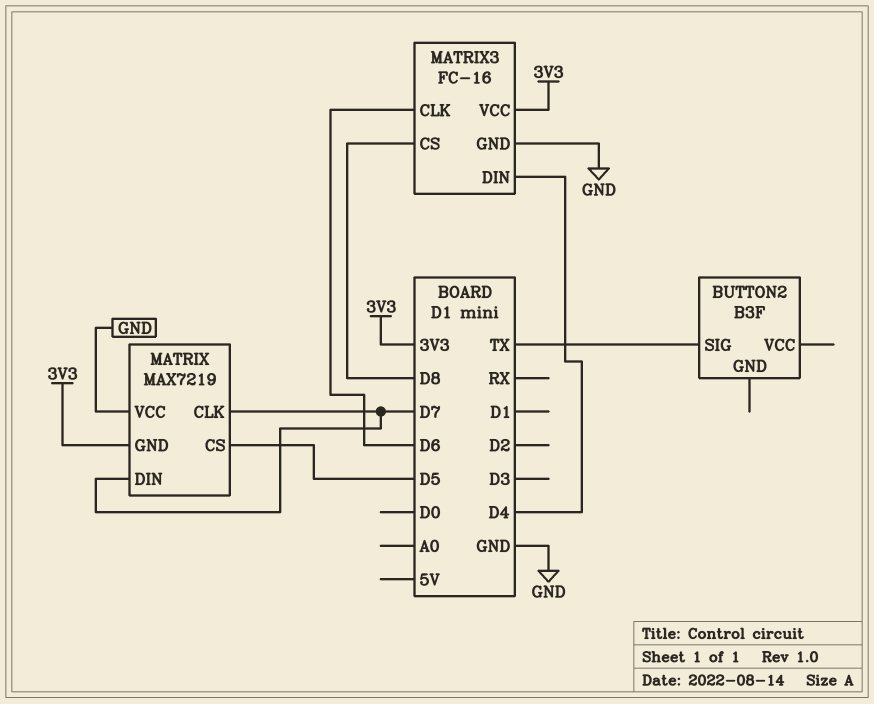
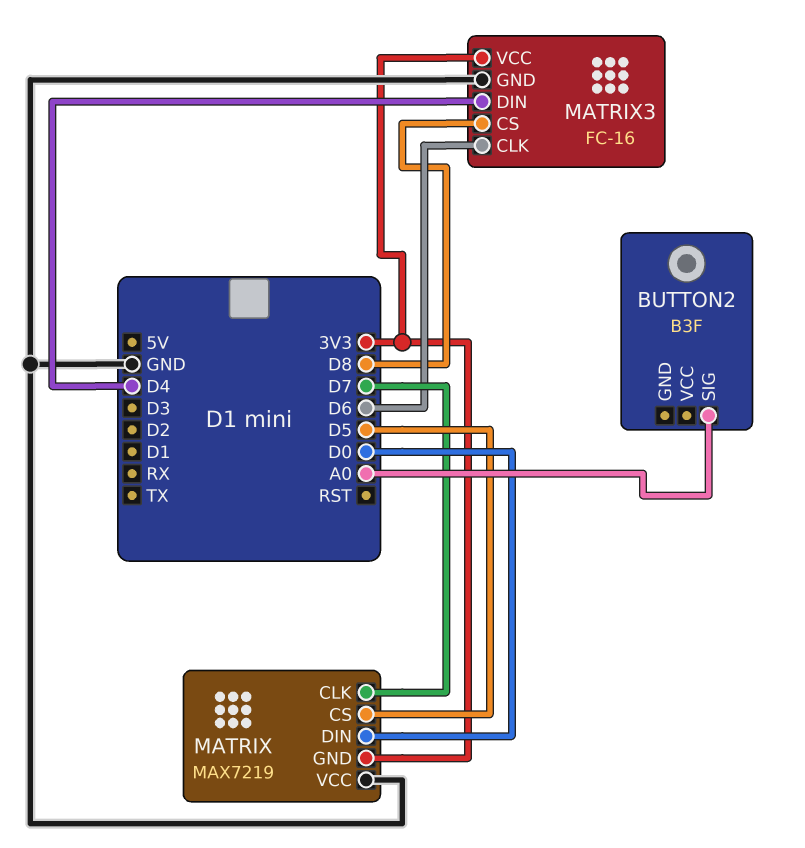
BUTTON2 pin SIG: TX -> A0
MATRIX pin DIN: D7 -> D0

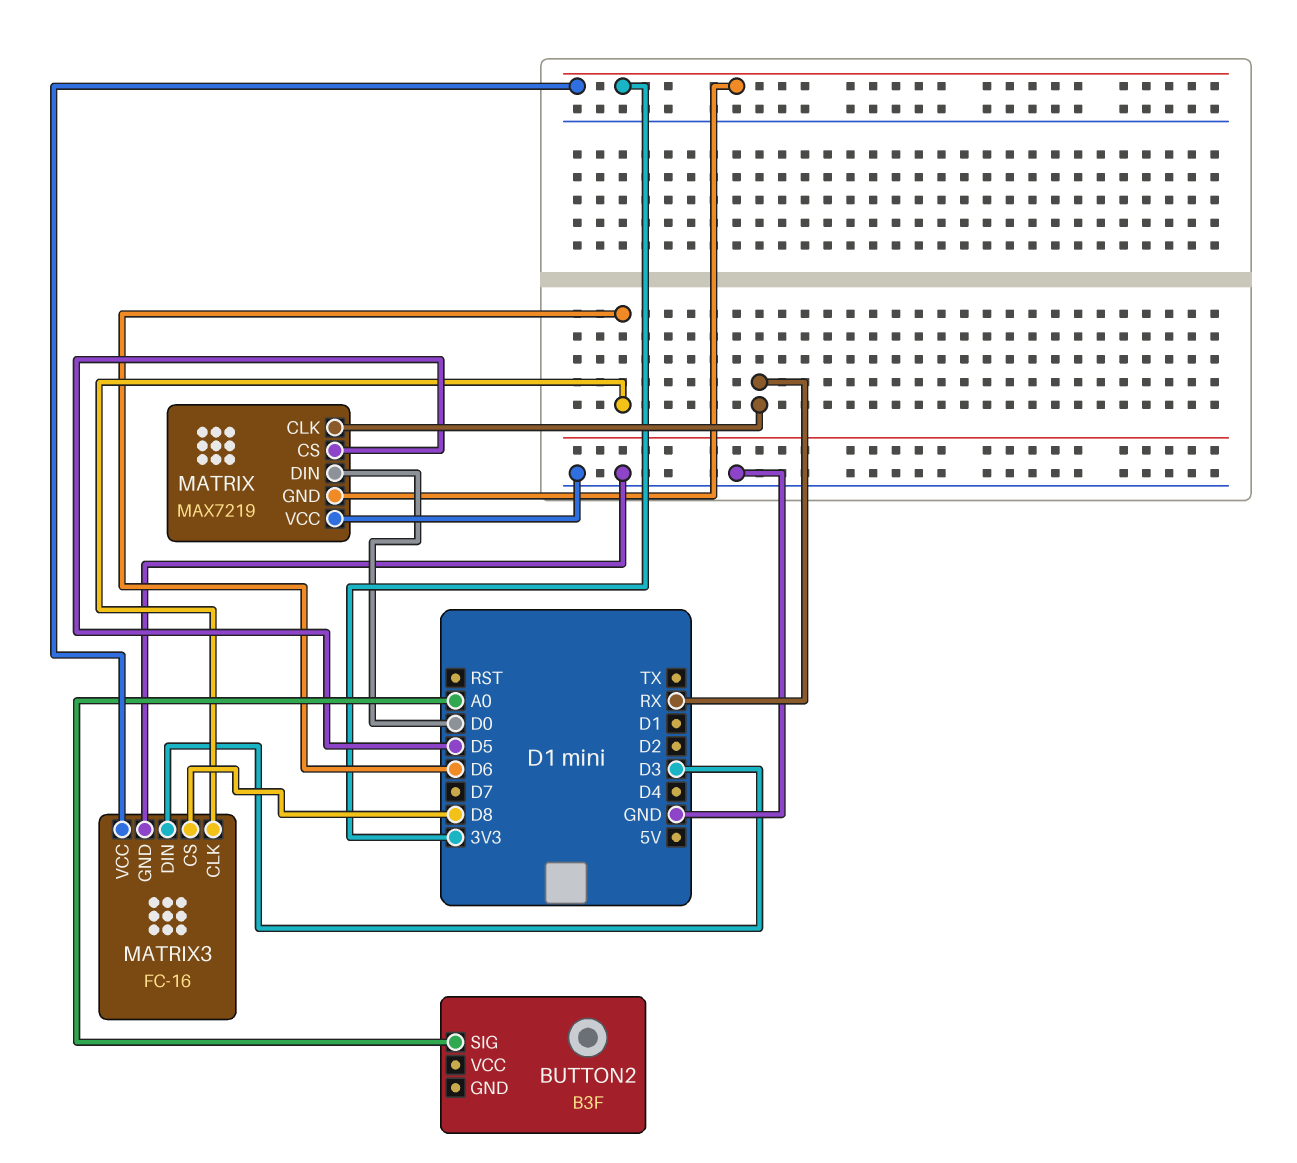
MATRIX pin CLK: D7 -> RX
MATRIX3 pin DIN: D4 -> D3

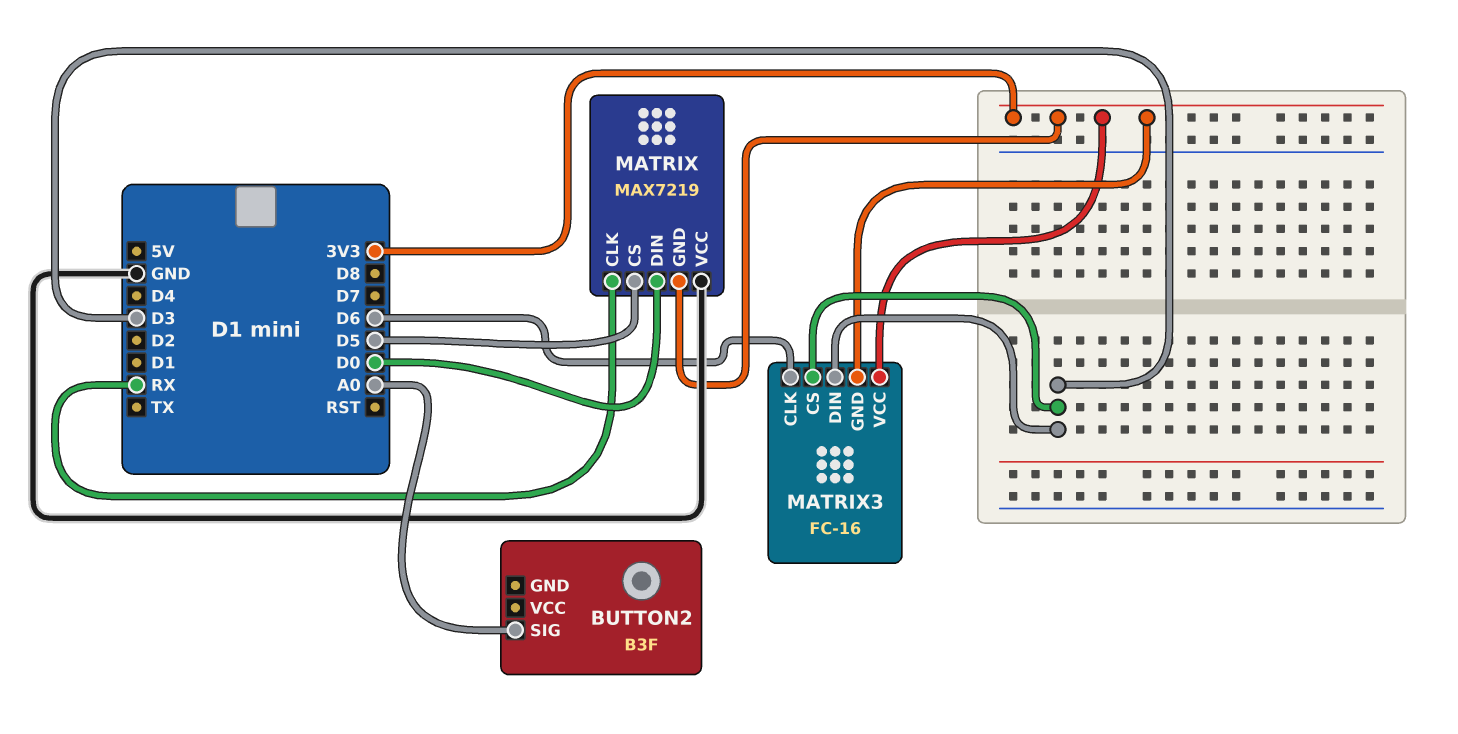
MATRIX3 pin CS: D8 -> D3
MATRIX3 pin GND: GND -> 3V3

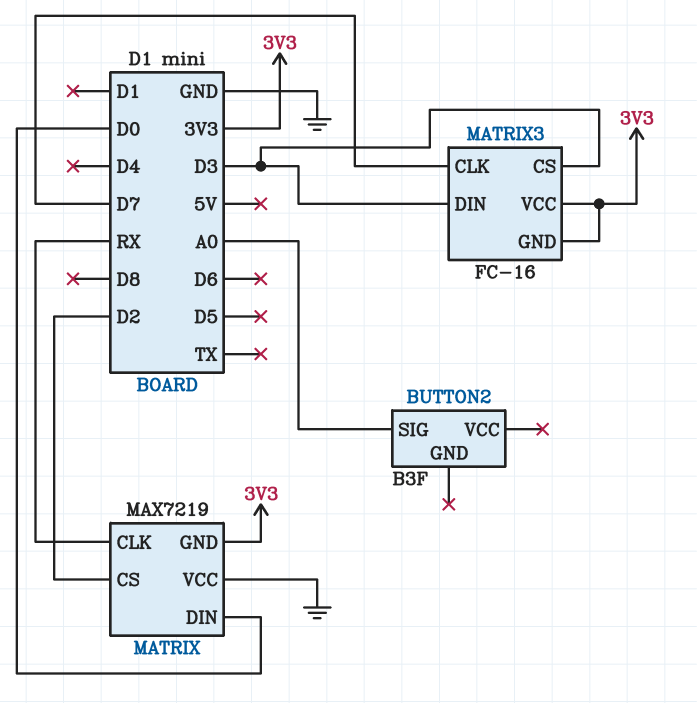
MATRIX pin CS: D5 -> D2
MATRIX3 pin CLK: D6 -> D7

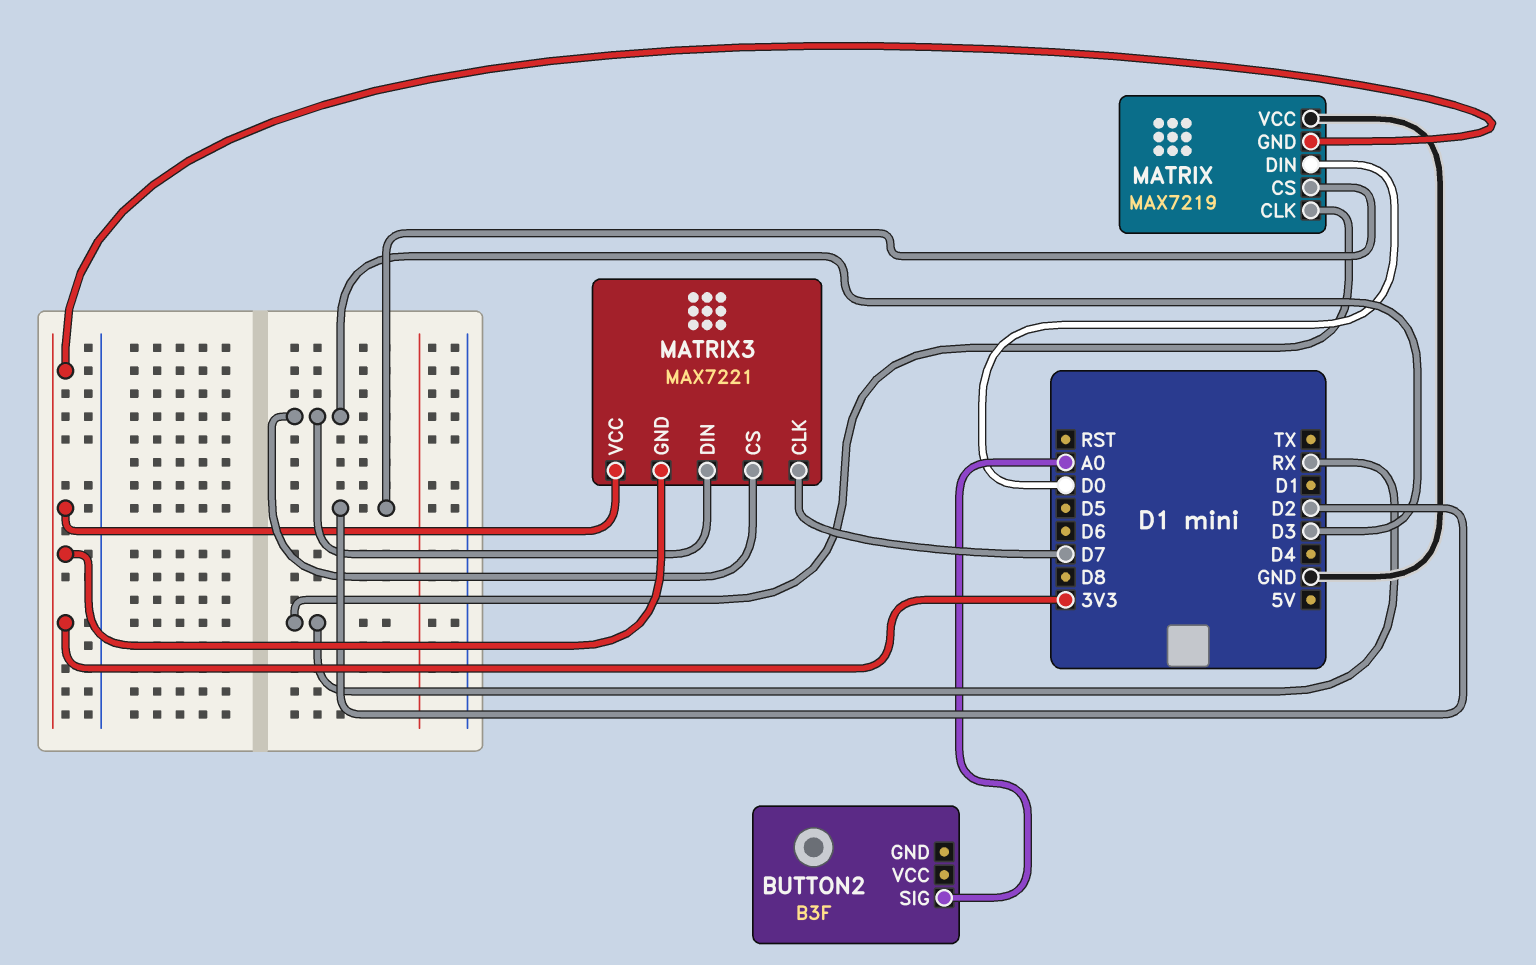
MATRIX3: FC-16 -> MAX7221

